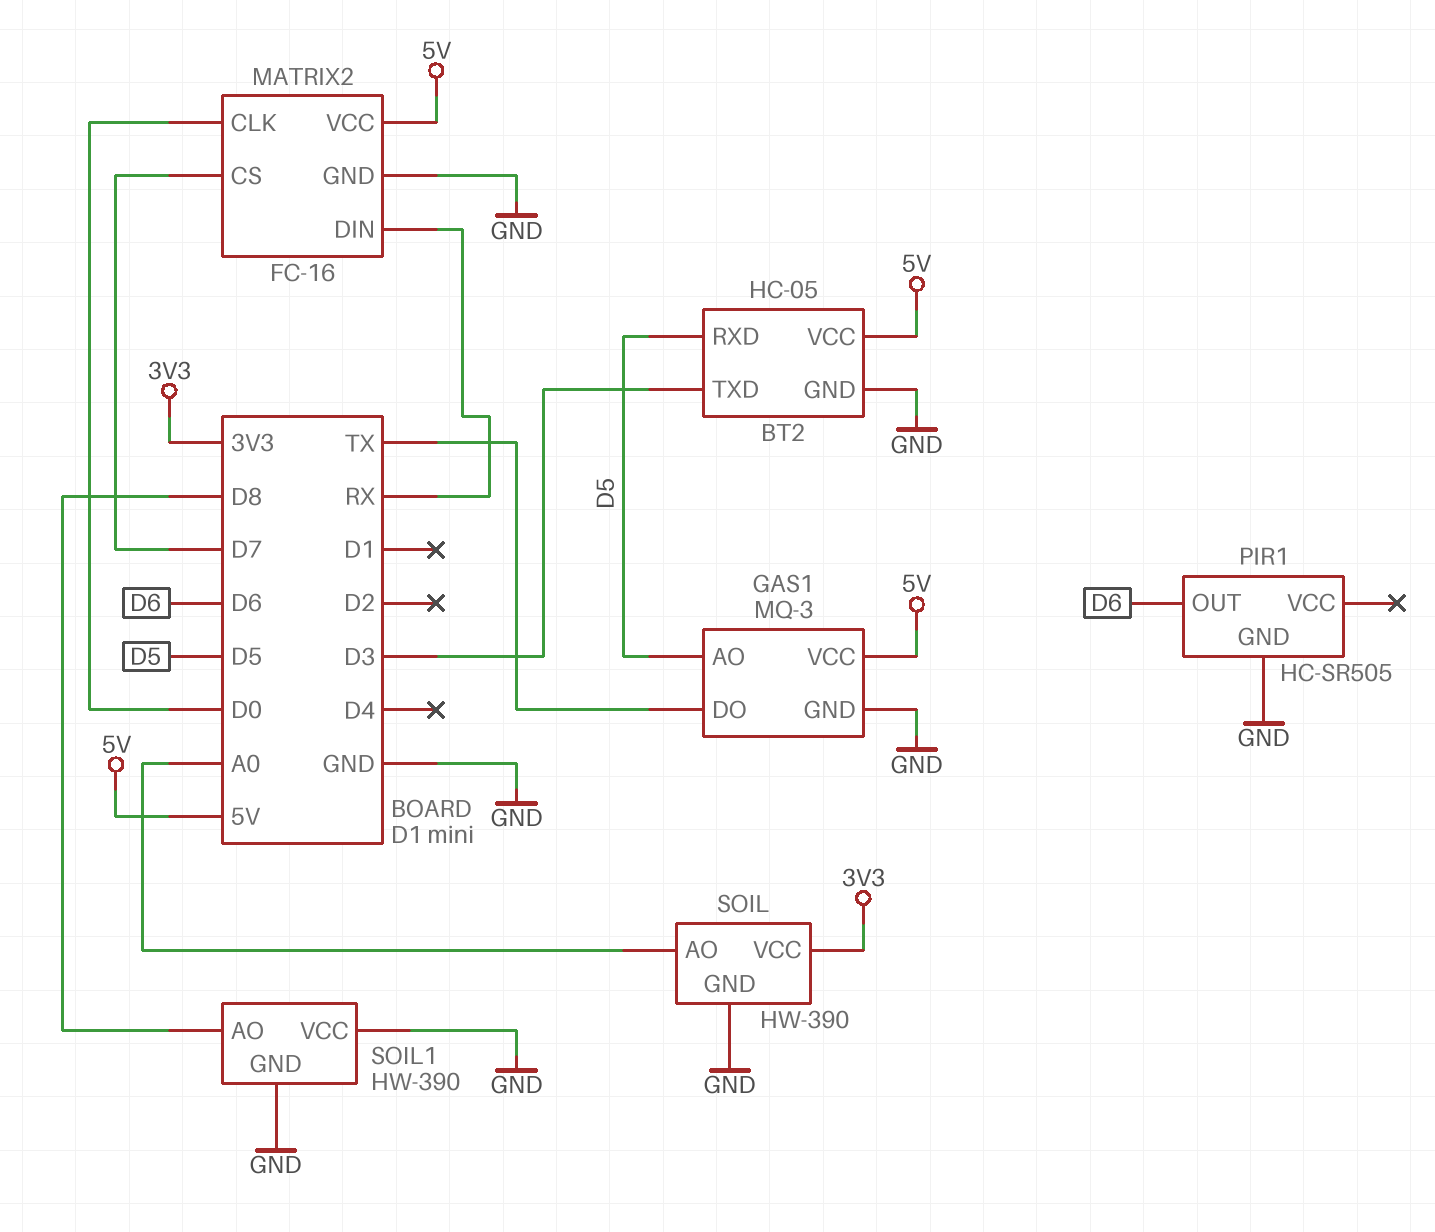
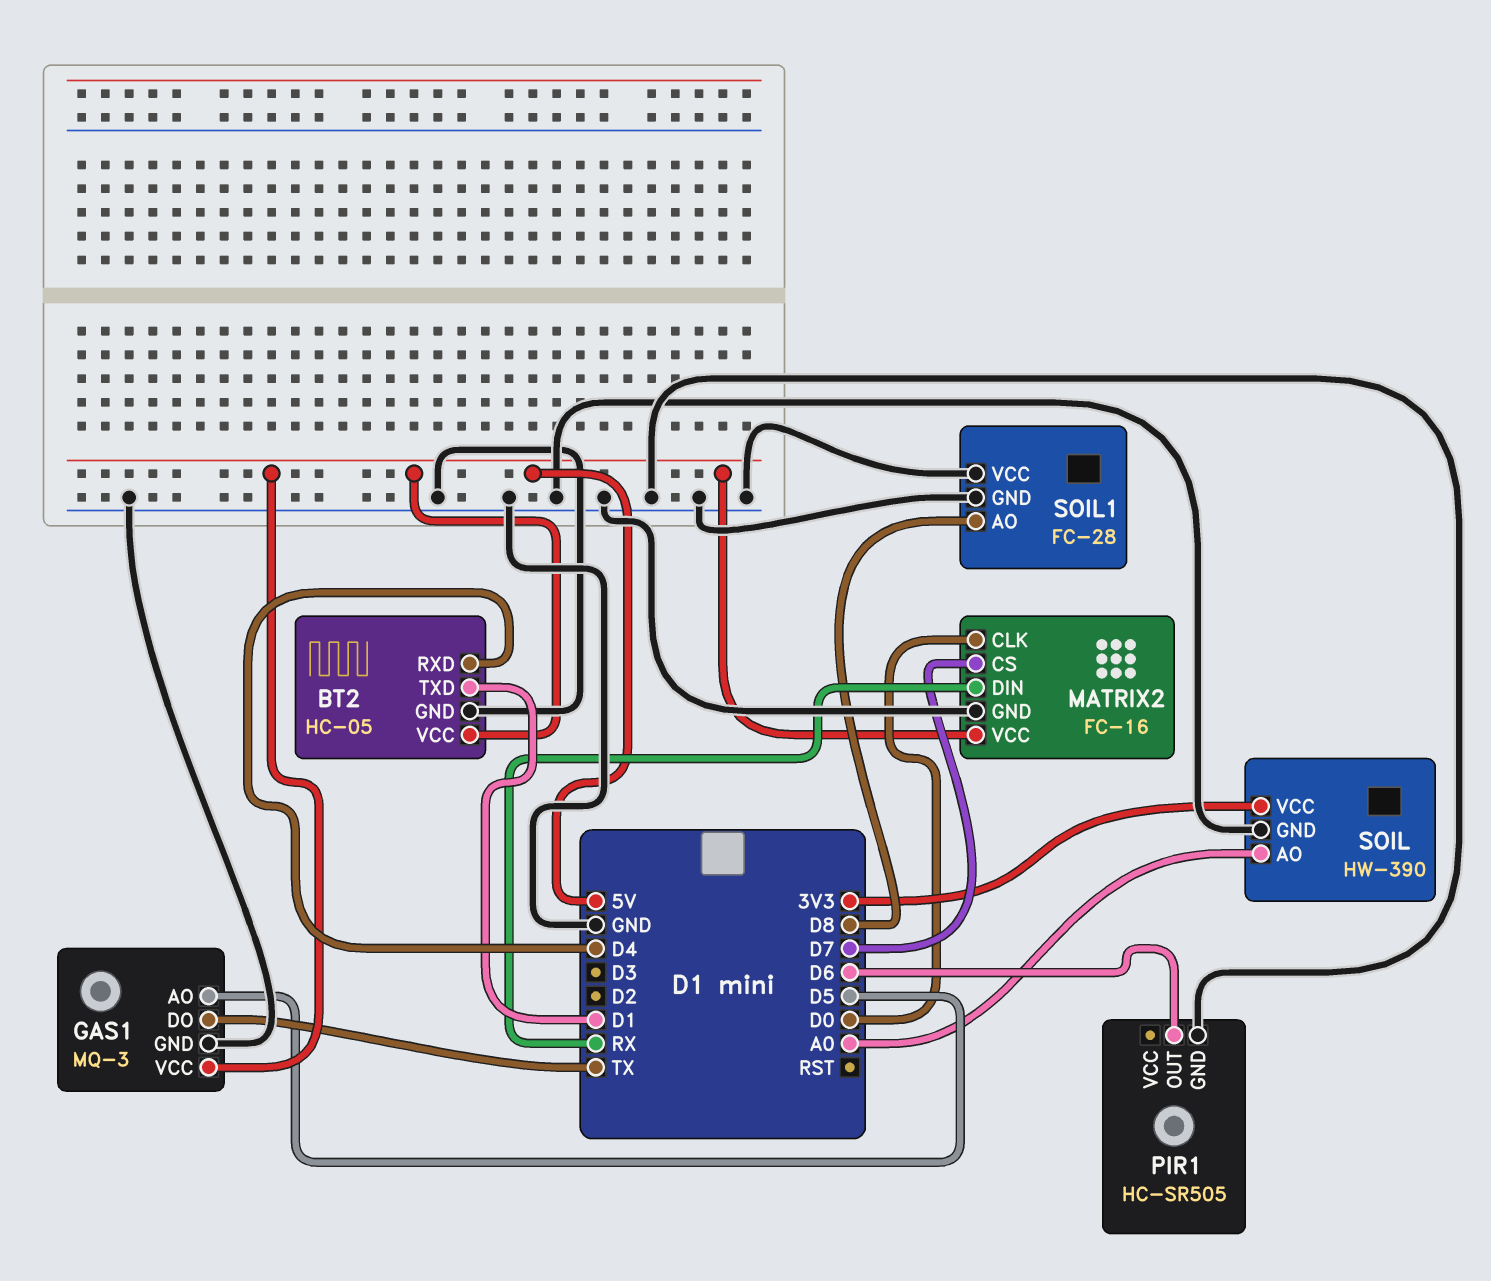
BT2 pin RXD: D5 -> D4
BT2 pin TXD: D3 -> D1
SOIL1: HW-390 -> FC-28

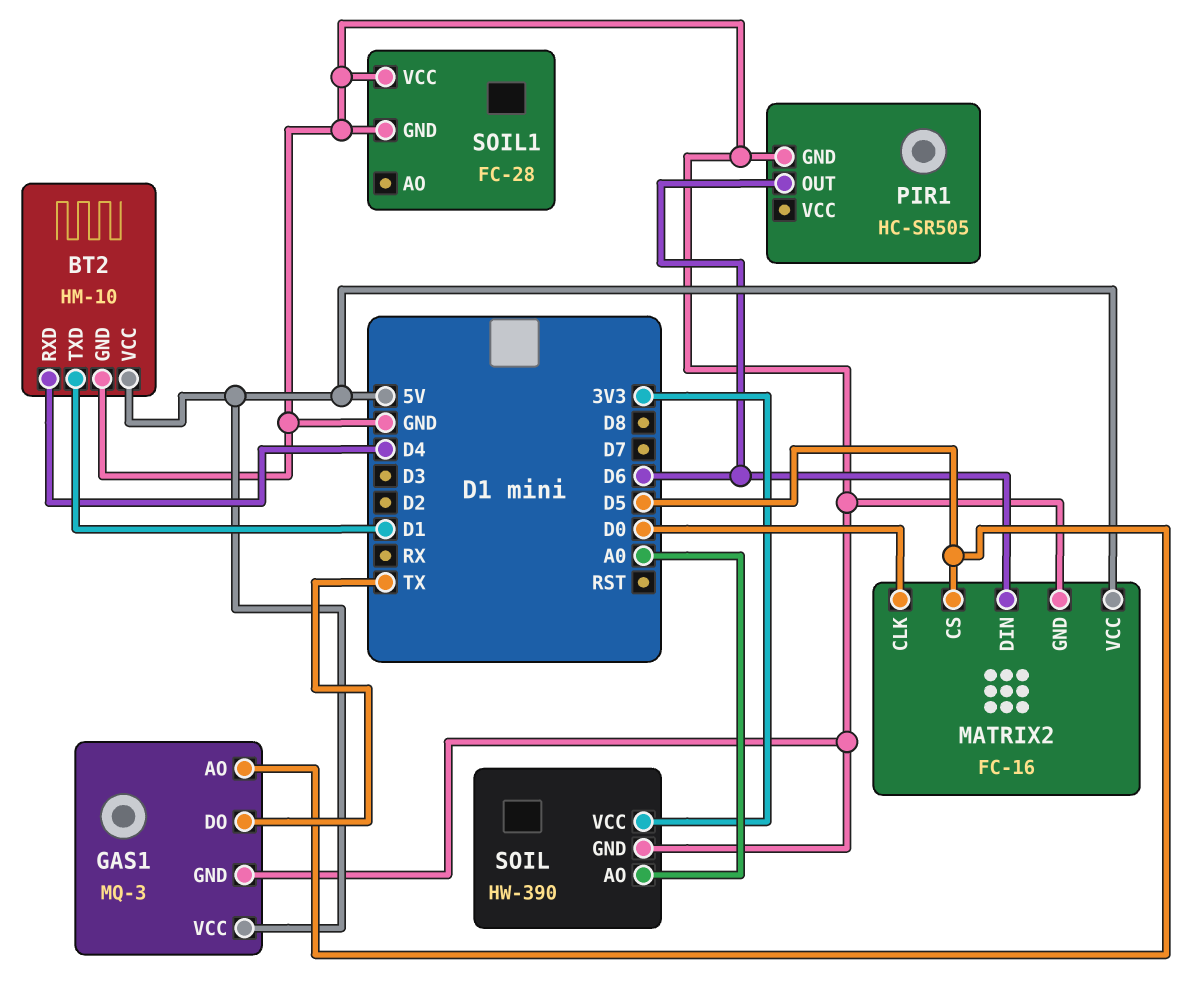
BT2: HC-05 -> HM-10
MATRIX2 pin CS: D7 -> D5
MATRIX2 pin DIN: RX -> D6
SOIL1 pin AO: D8 -> none

